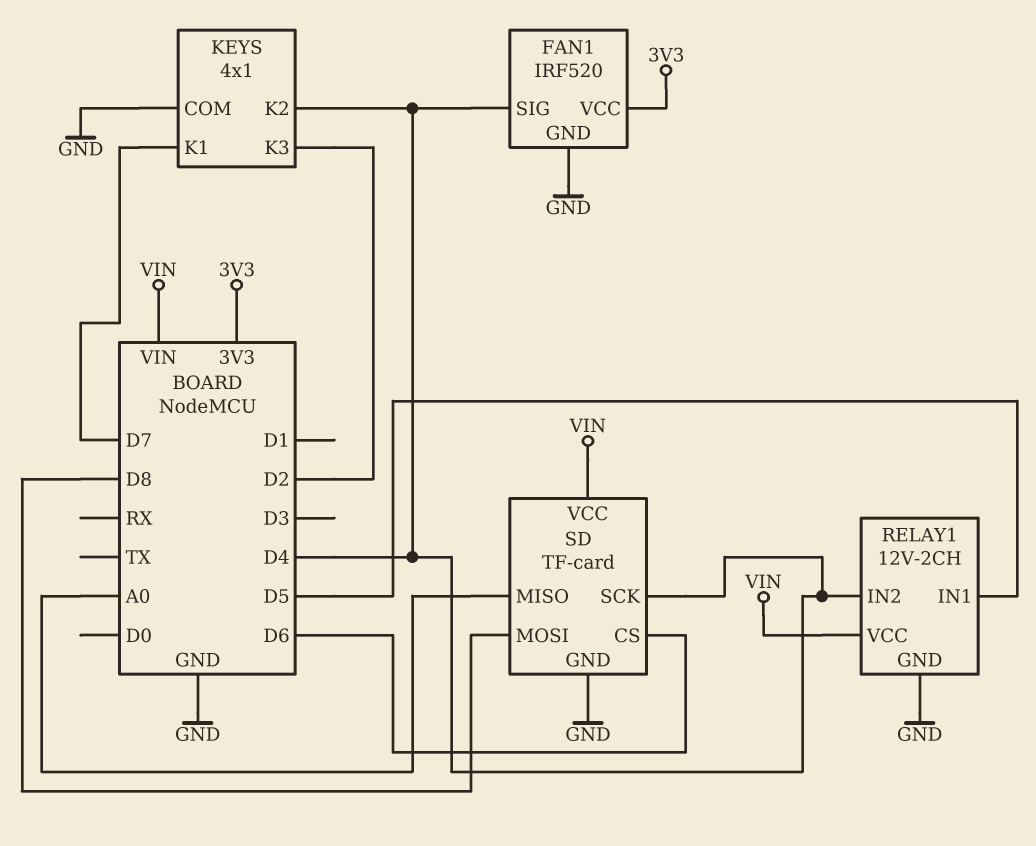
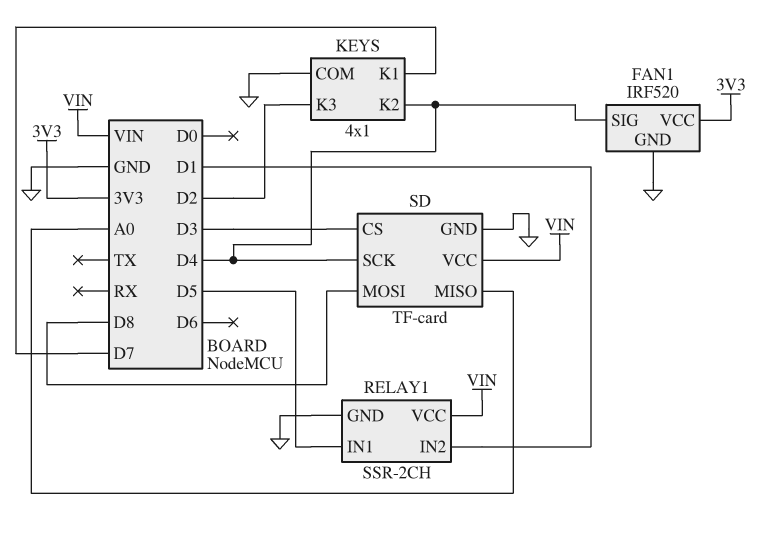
RELAY1: 12V-2CH -> SSR-2CH
RELAY1 pin IN2: D4 -> D1
SD pin CS: D6 -> D3

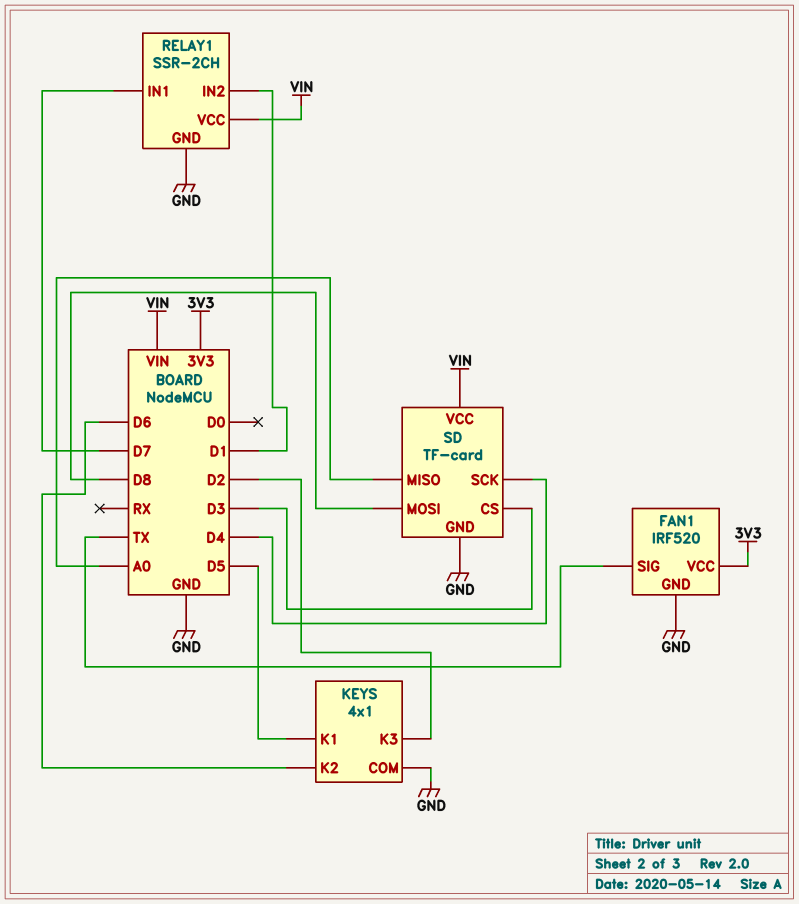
FAN1 pin SIG: D4 -> TX
KEYS pin K1: D7 -> D5
KEYS pin K2: D4 -> D6
RELAY1 pin IN1: D5 -> D7

